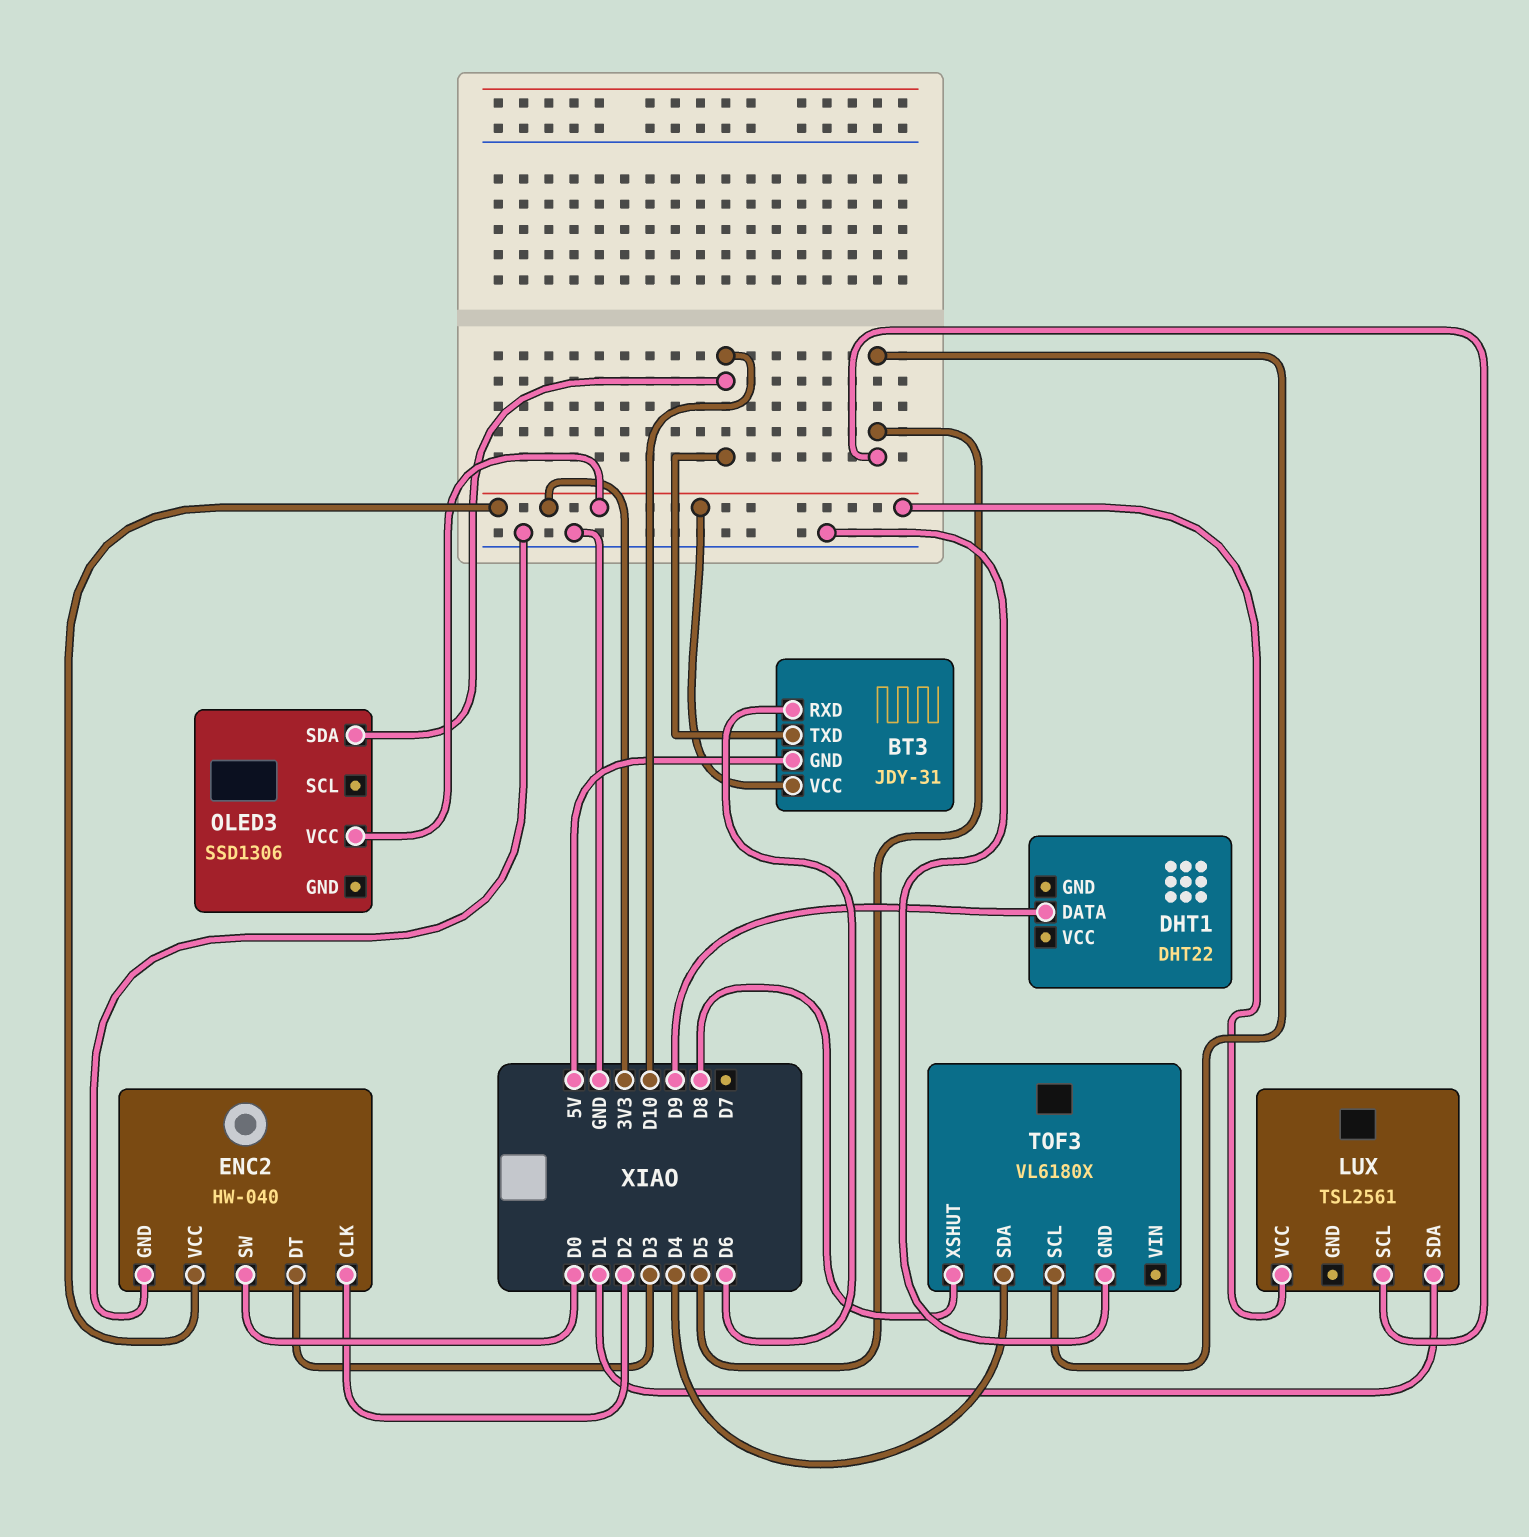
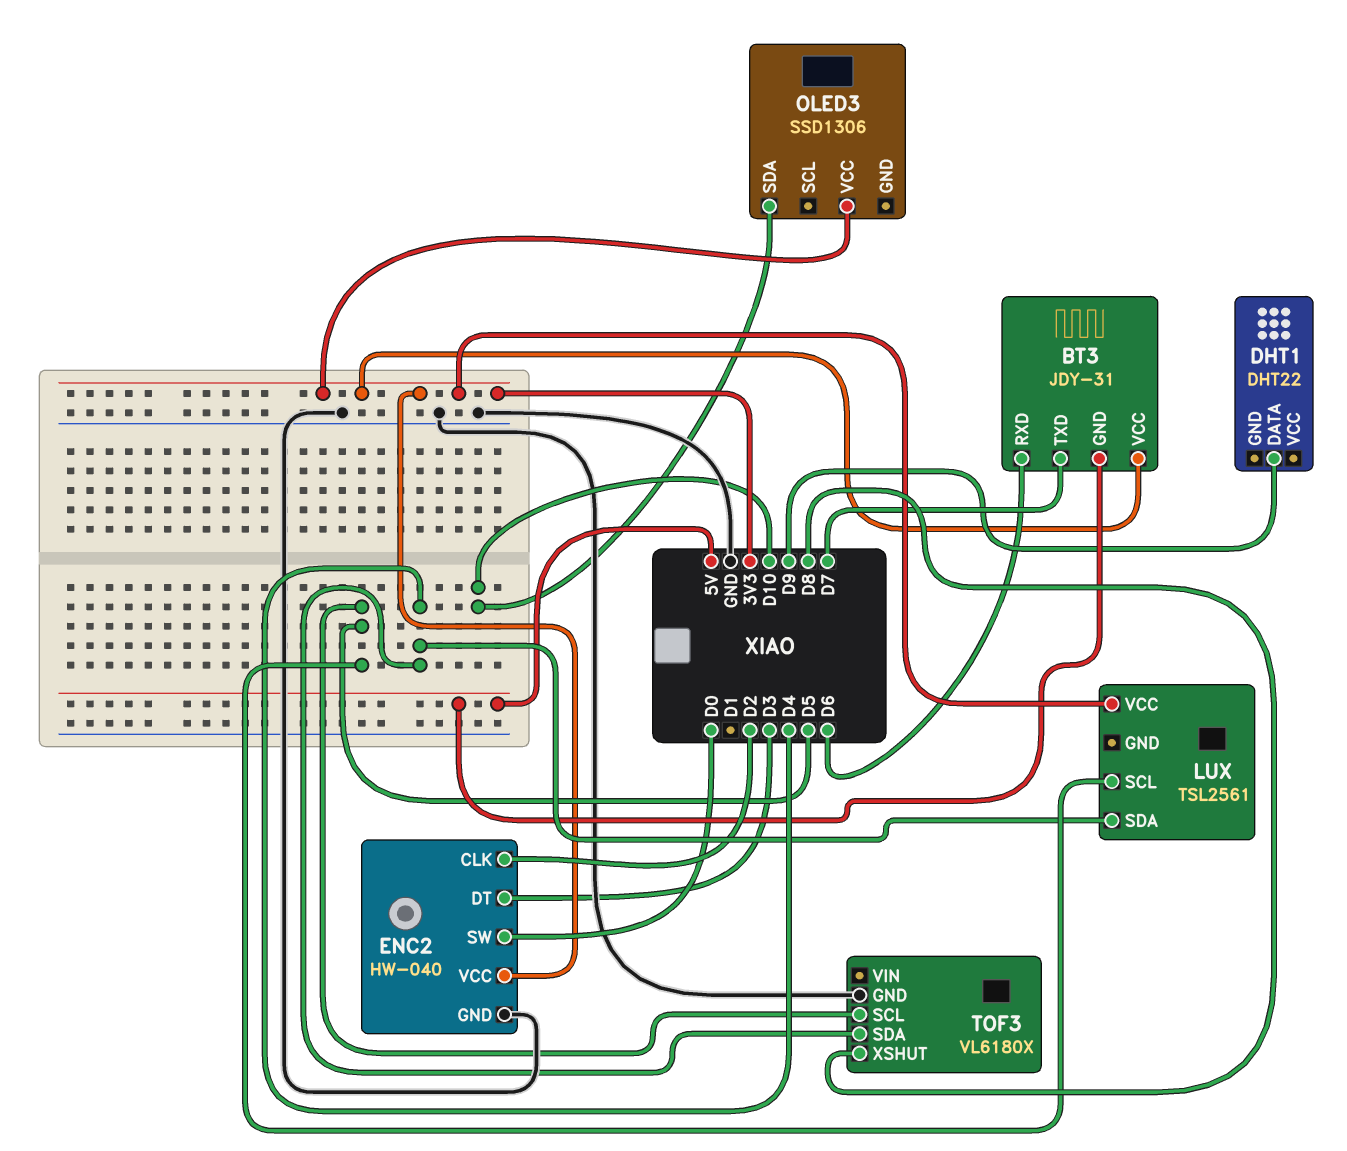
BT3 pin TXD: D10 -> D7
LUX pin SDA: D1 -> D4

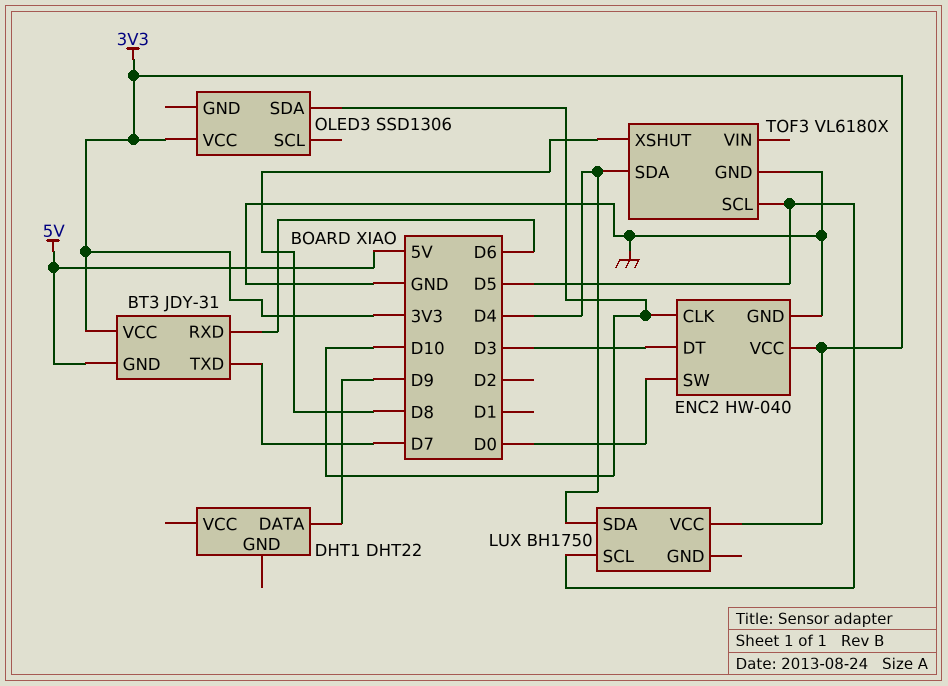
ENC2 pin CLK: D2 -> D10
LUX: TSL2561 -> BH1750

